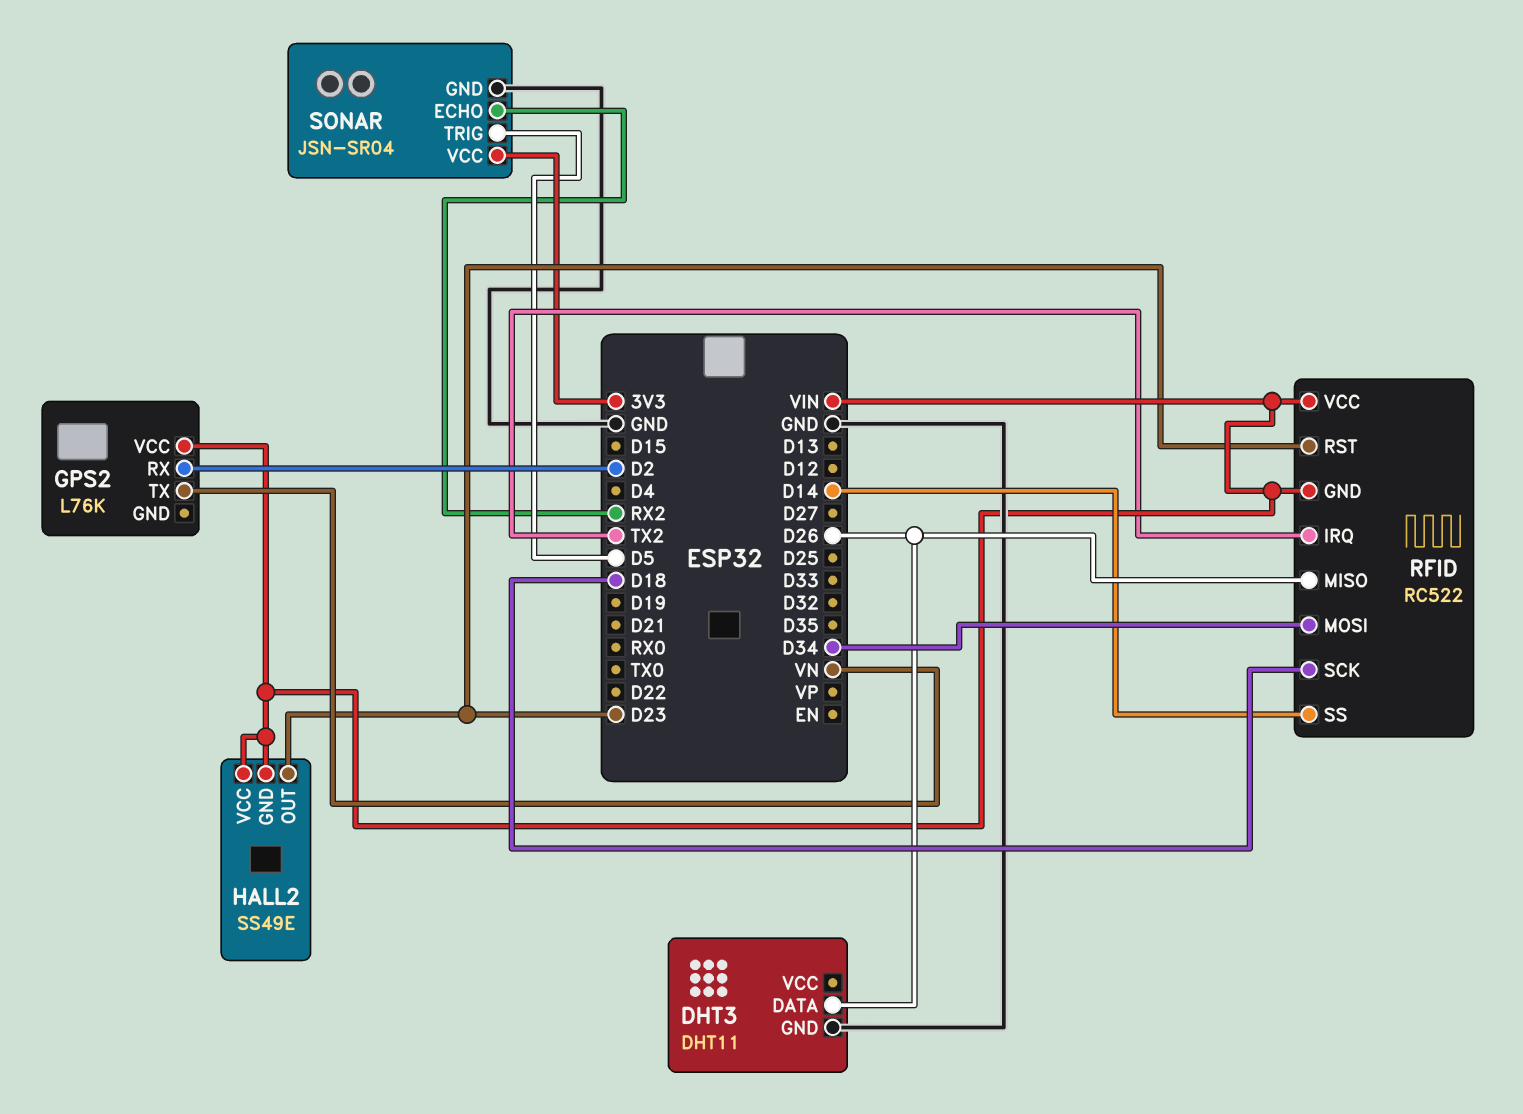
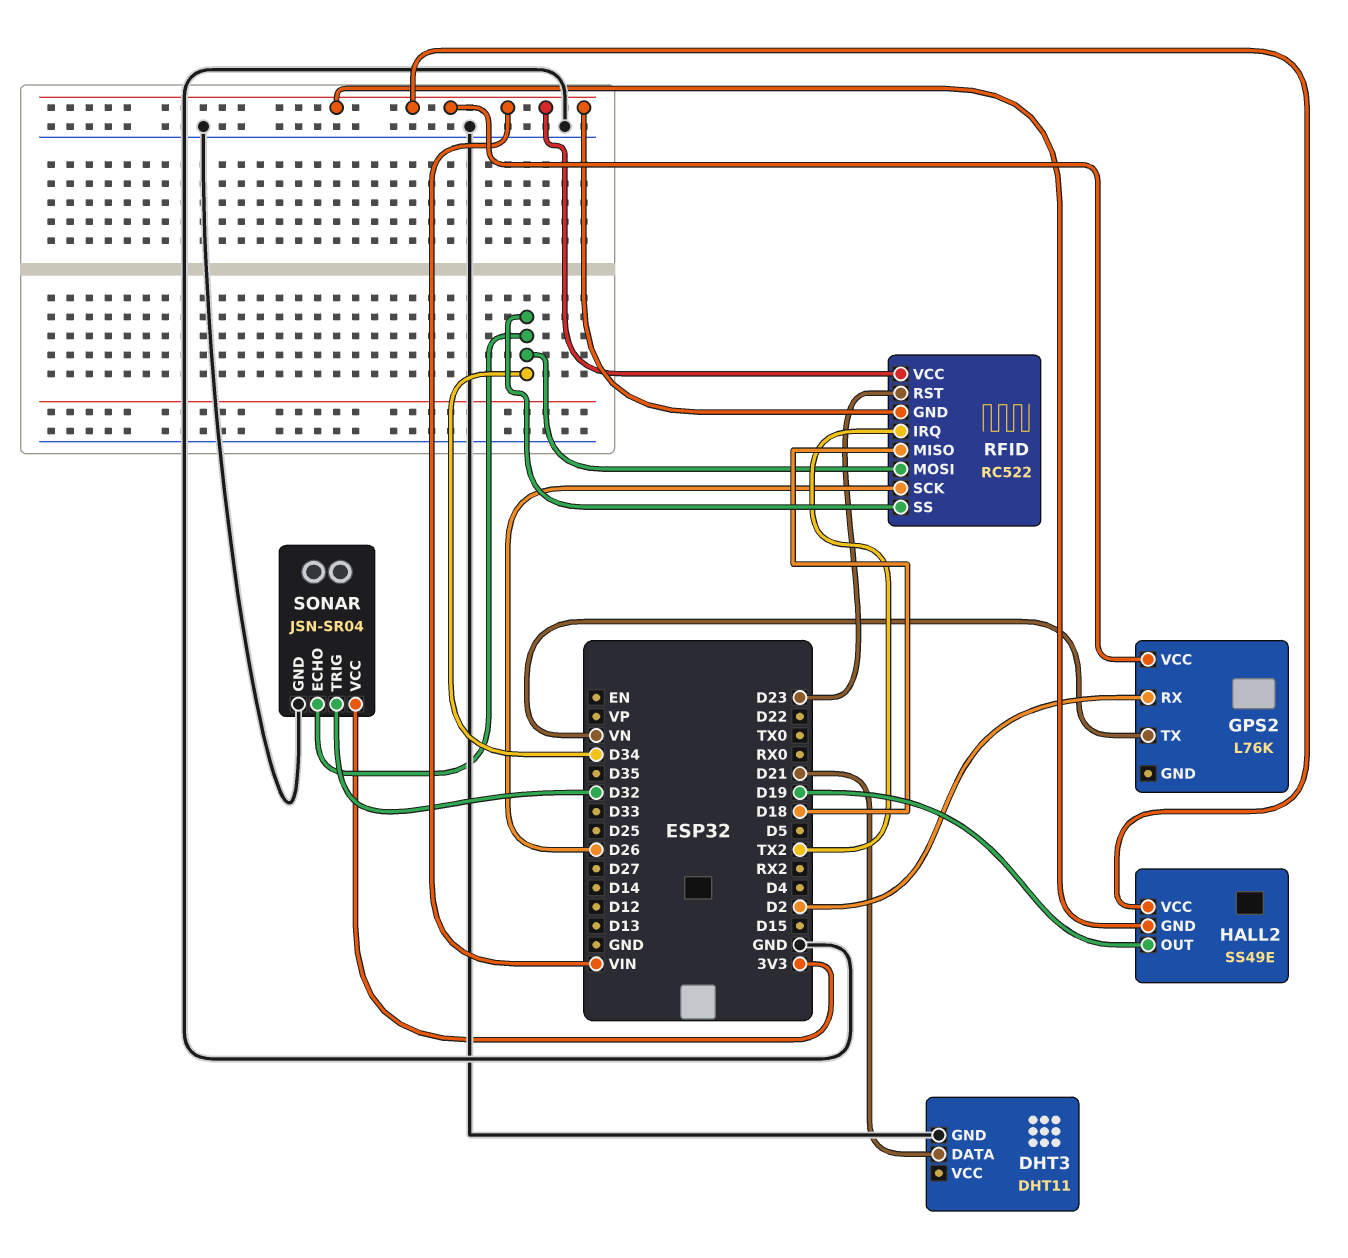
DHT3 pin DATA: D26 -> D21
HALL2 pin OUT: D23 -> D19
RFID pin MISO: D26 -> D18
RFID pin SCK: D18 -> D26
RFID pin SS: D14 -> D34
SONAR pin ECHO: RX2 -> D34
SONAR pin TRIG: D5 -> D32

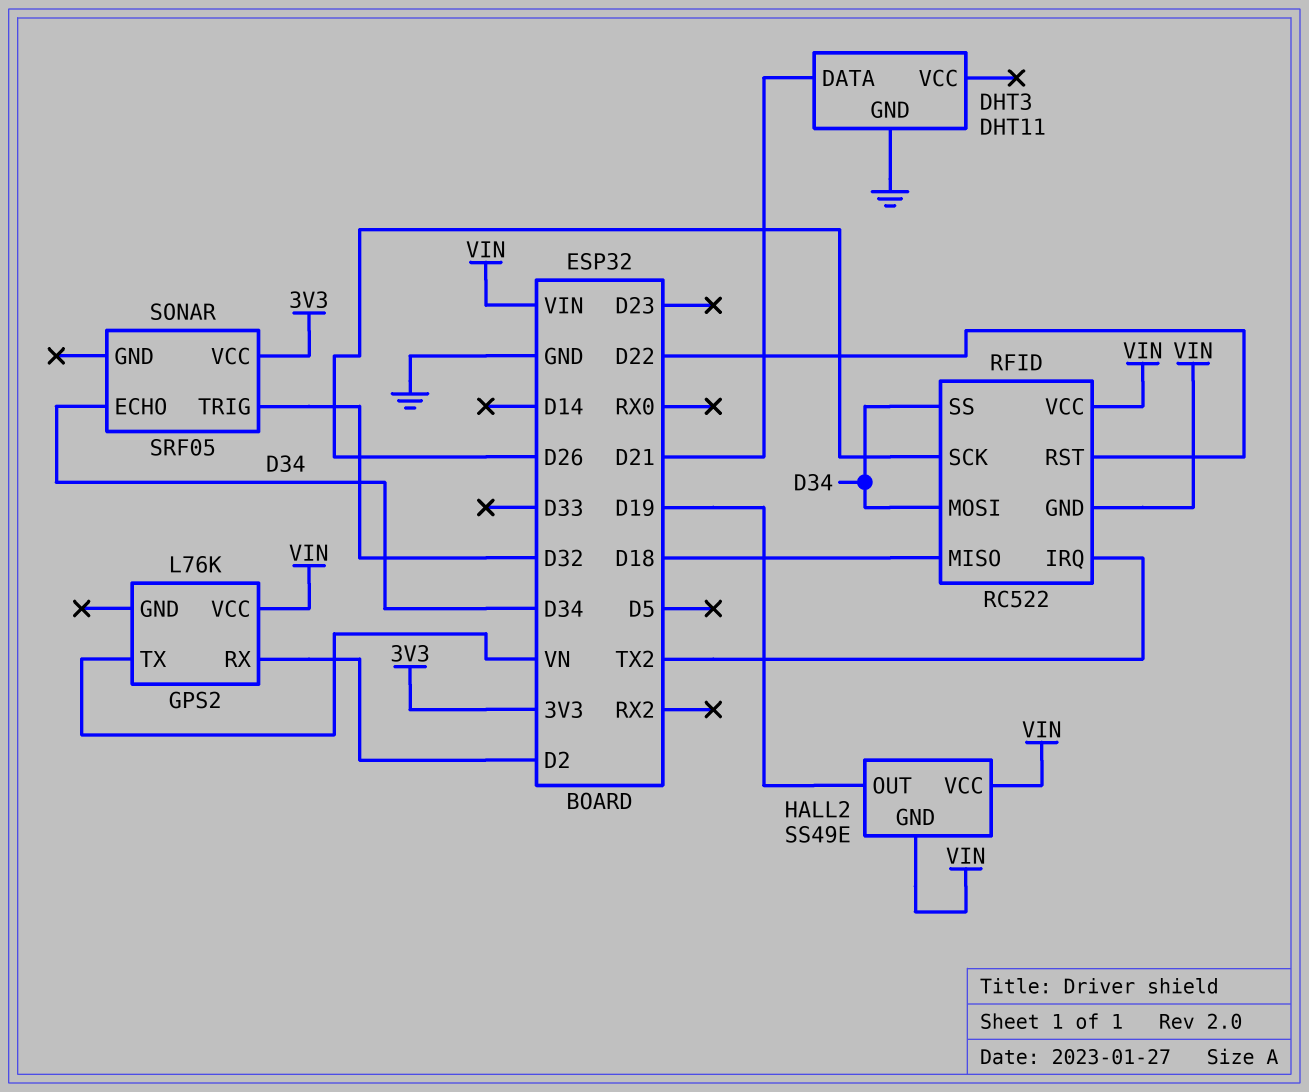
RFID pin RST: D23 -> D22
SONAR: JSN-SR04 -> SRF05
SONAR pin GND: GND -> none

